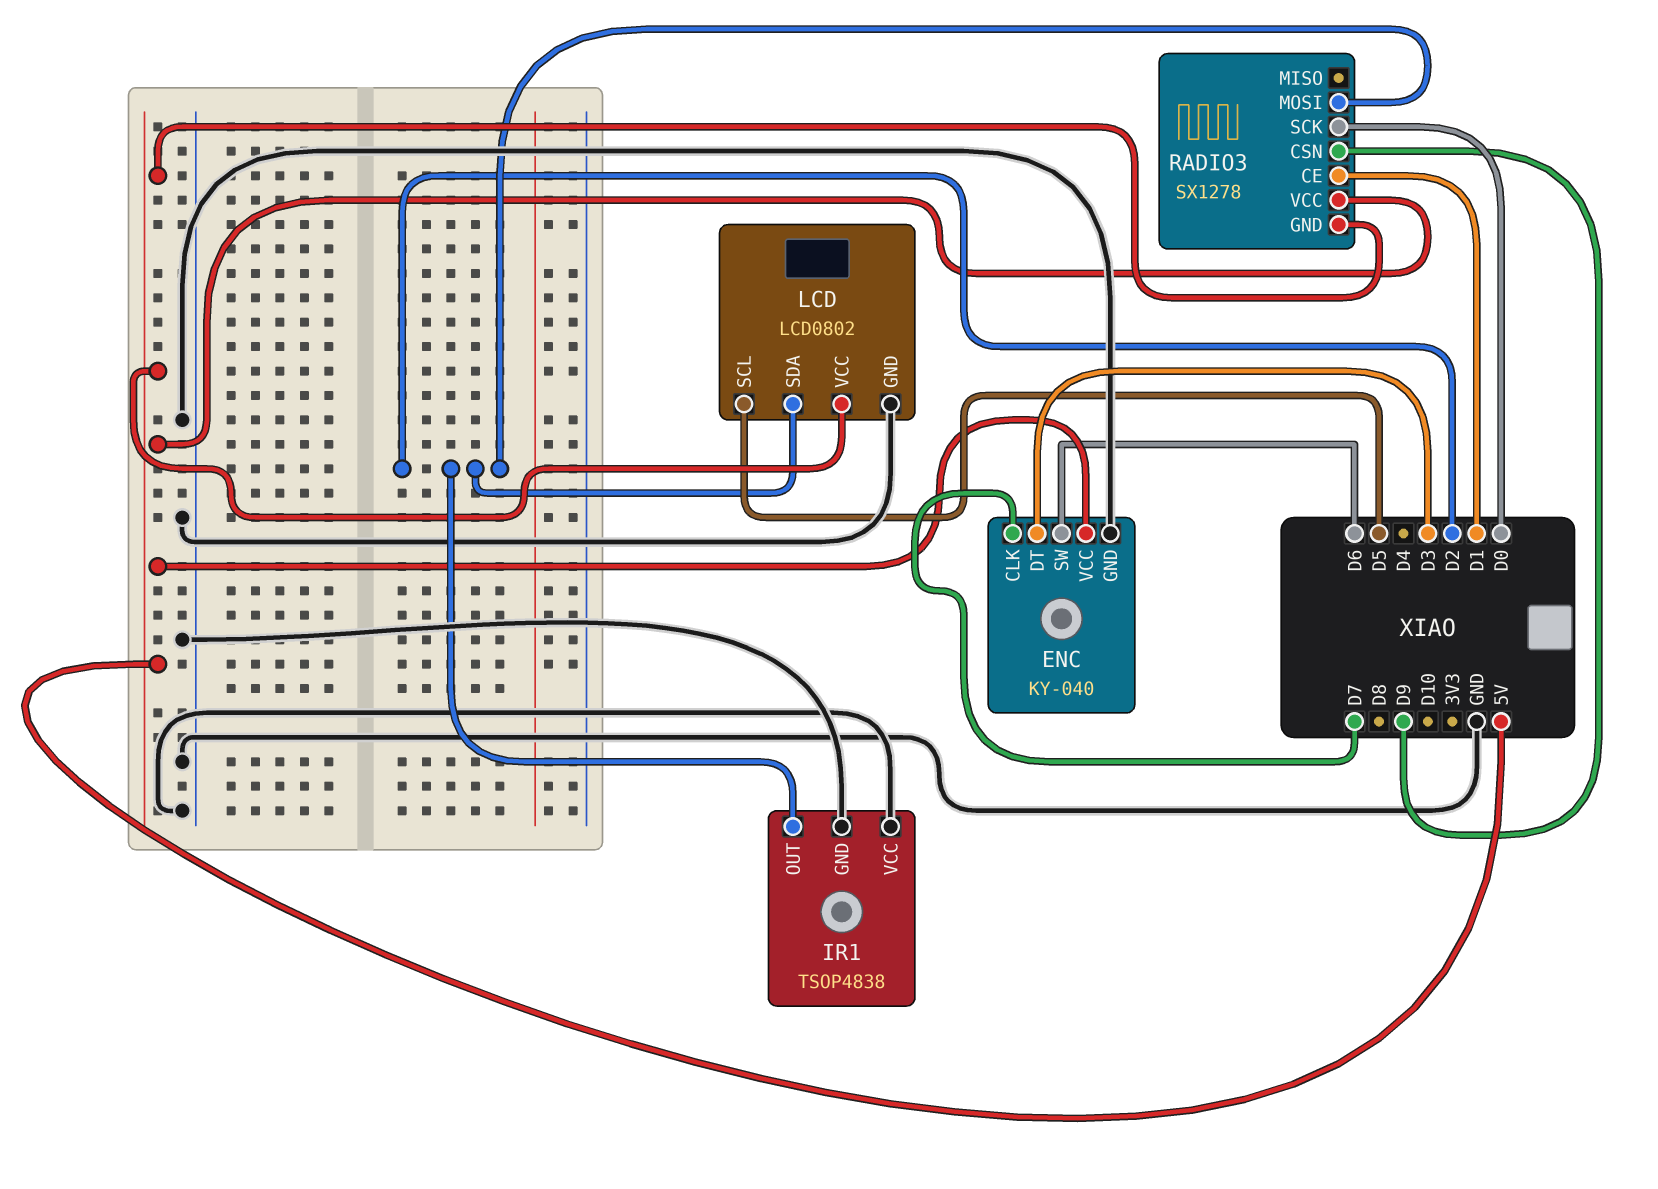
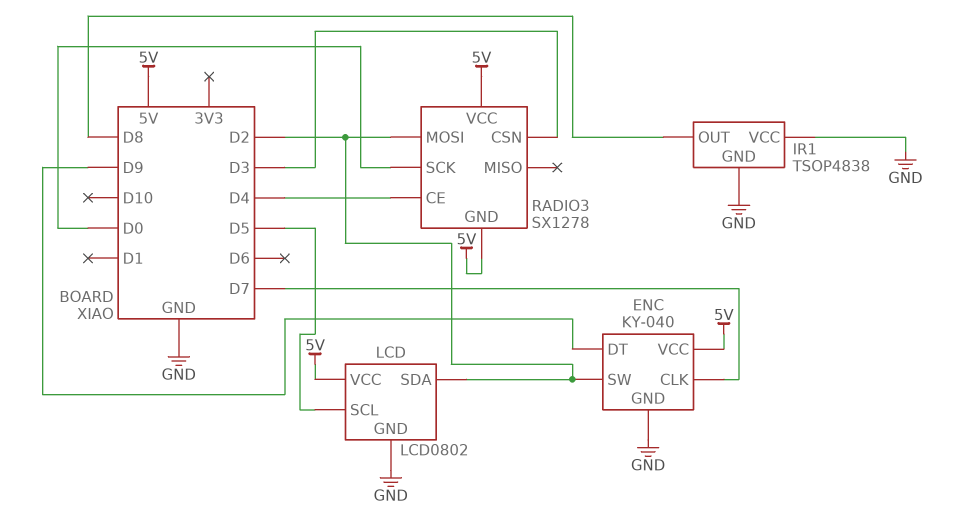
ENC pin DT: D3 -> D9
ENC pin SW: D6 -> D2
IR1 pin OUT: D2 -> D8
RADIO3 pin CE: D1 -> D4
RADIO3 pin CSN: D9 -> D3

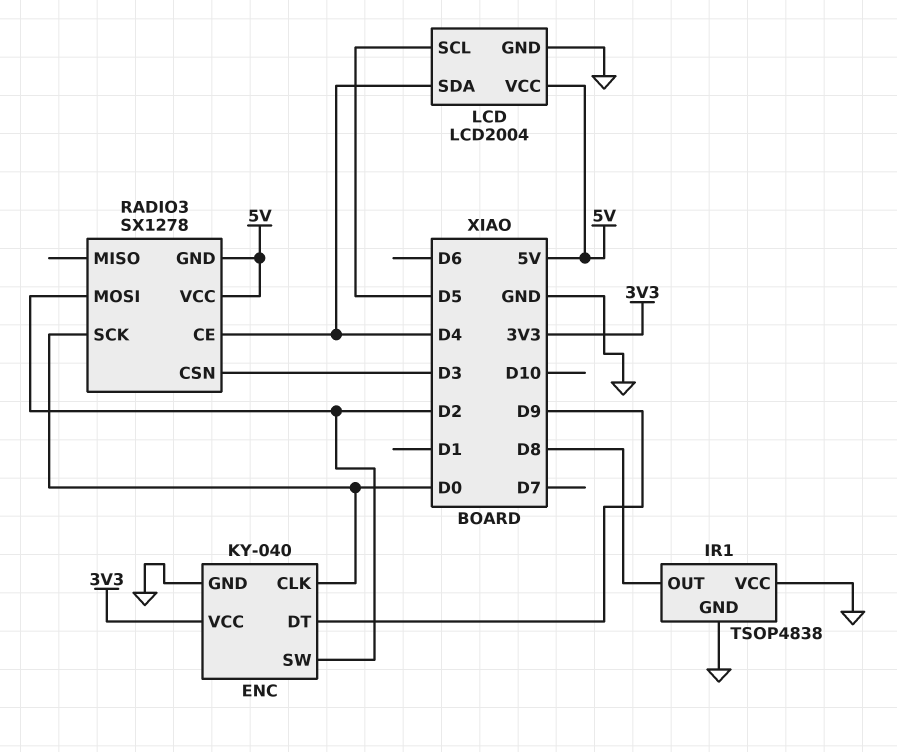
ENC pin CLK: D7 -> D0
ENC pin VCC: 5V -> 3V3
LCD: LCD0802 -> LCD2004
LCD pin SDA: D2 -> D4

